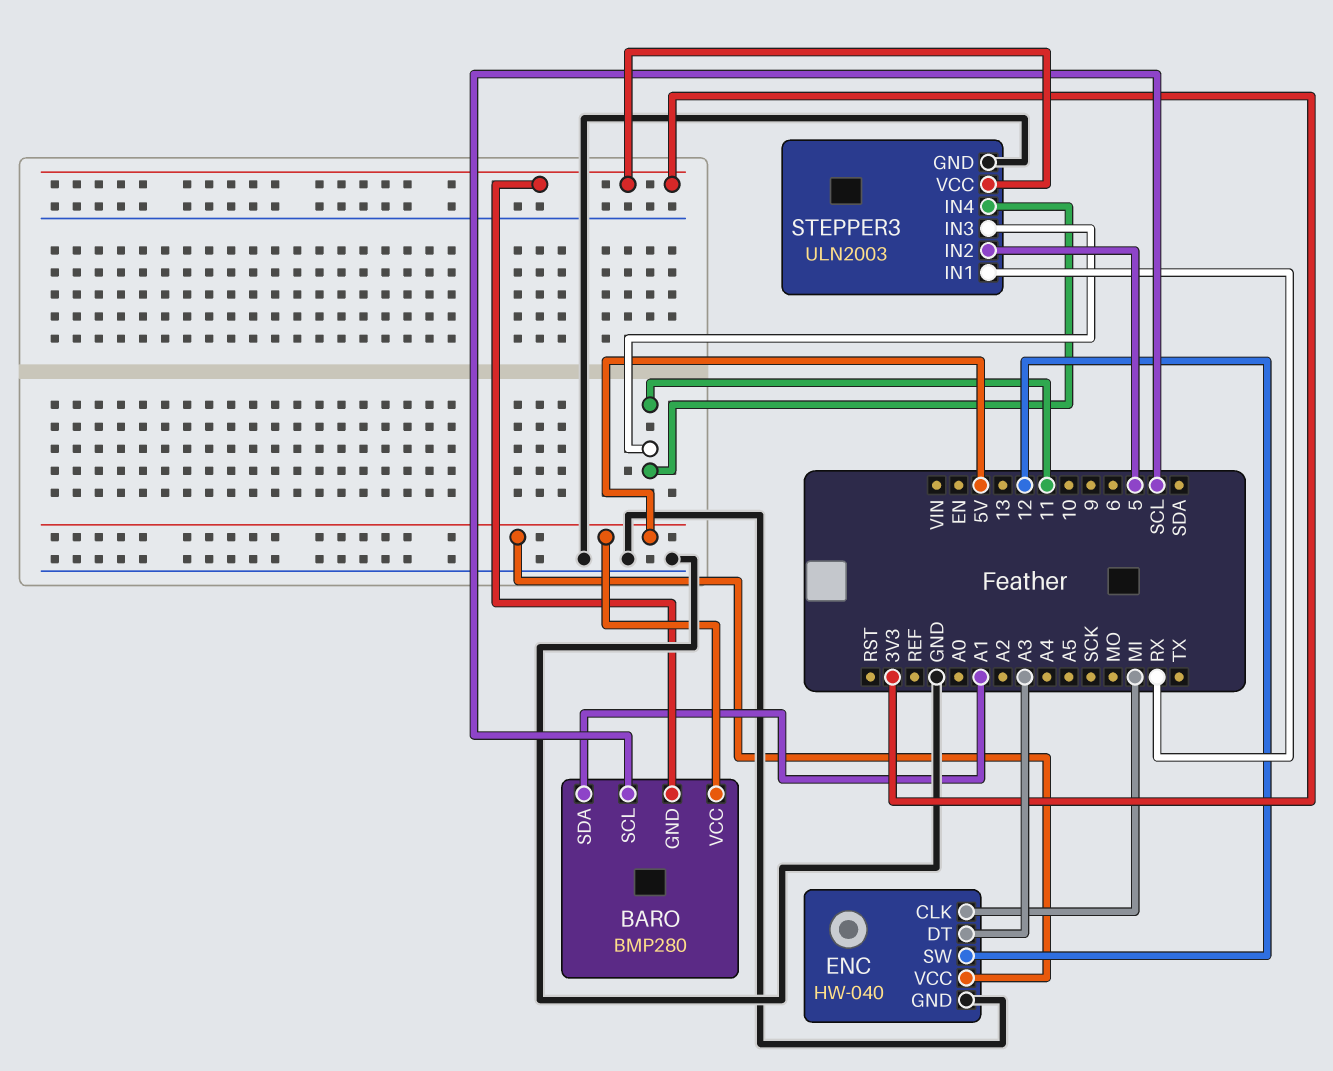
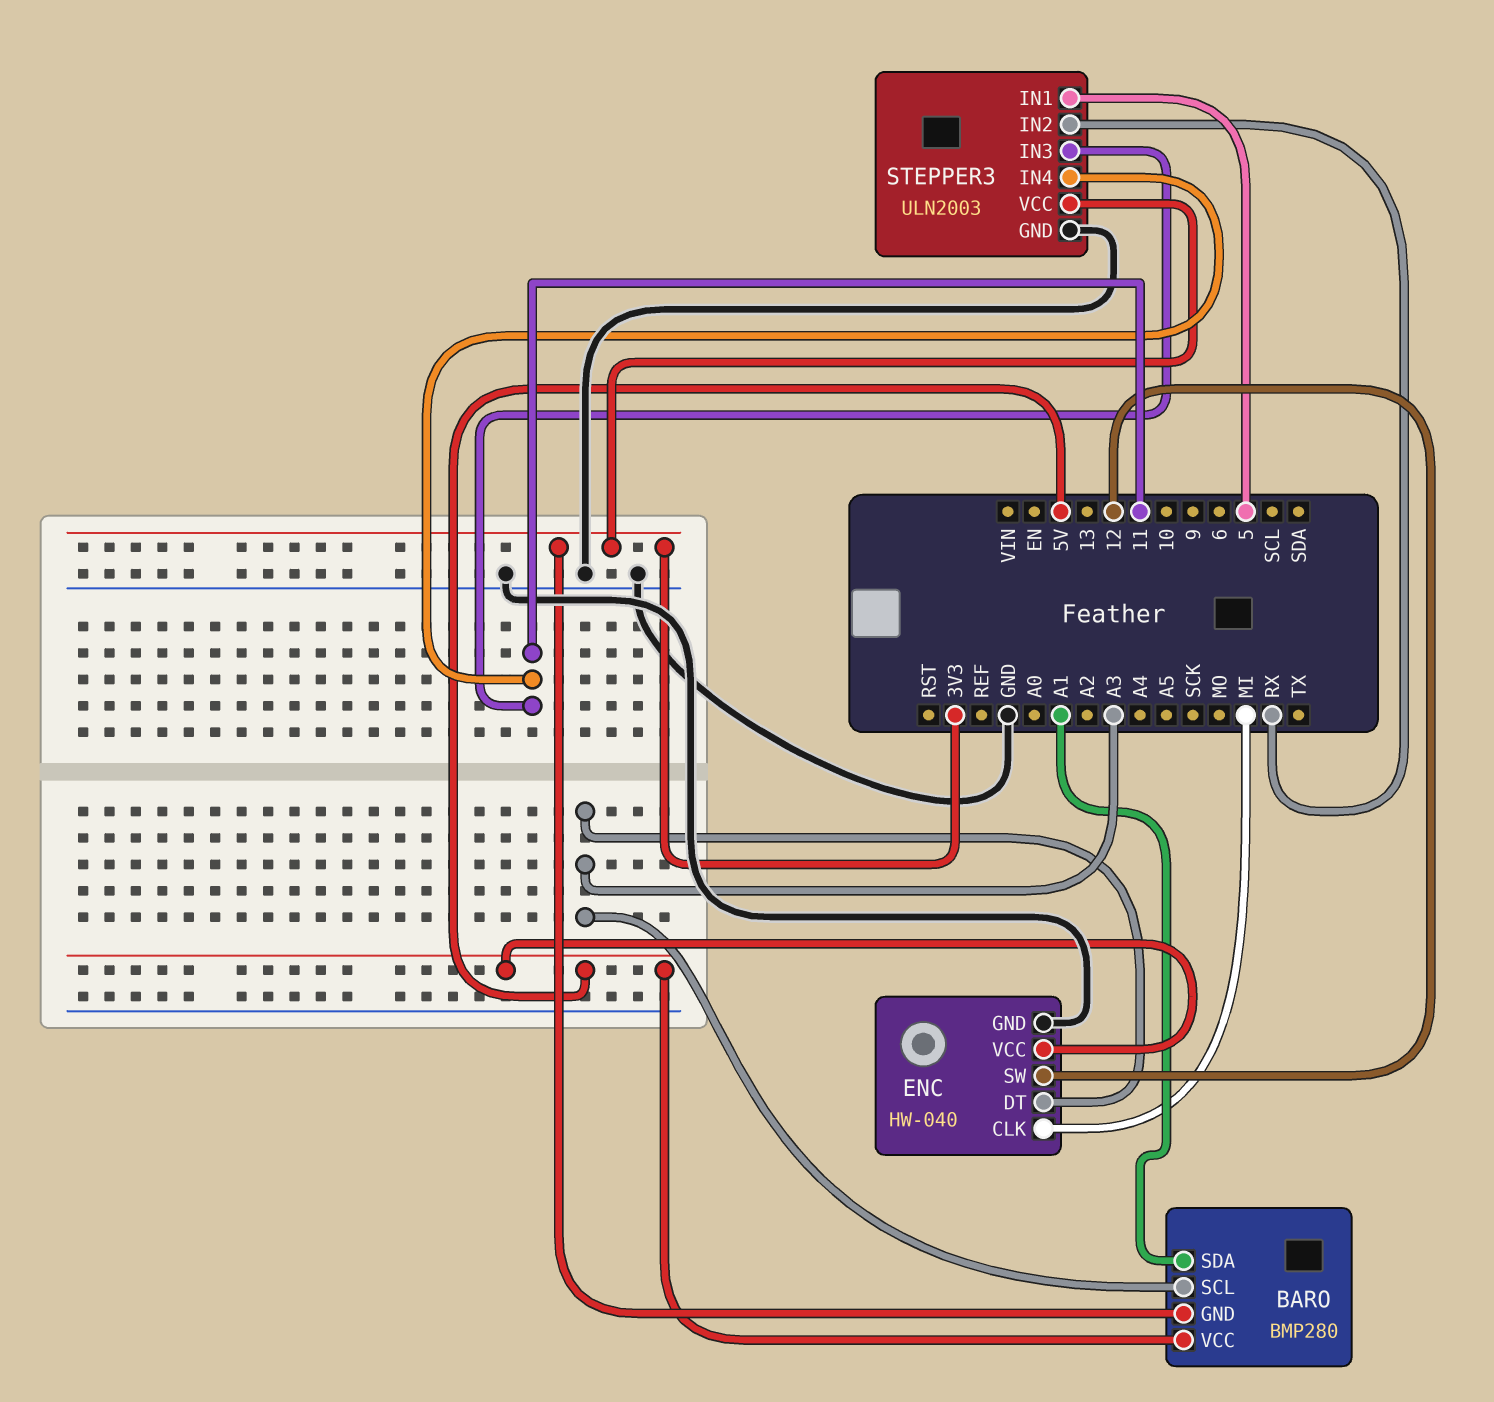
BARO pin SCL: SCL -> A3
STEPPER3 pin IN1: RX -> 5
STEPPER3 pin IN2: 5 -> RX

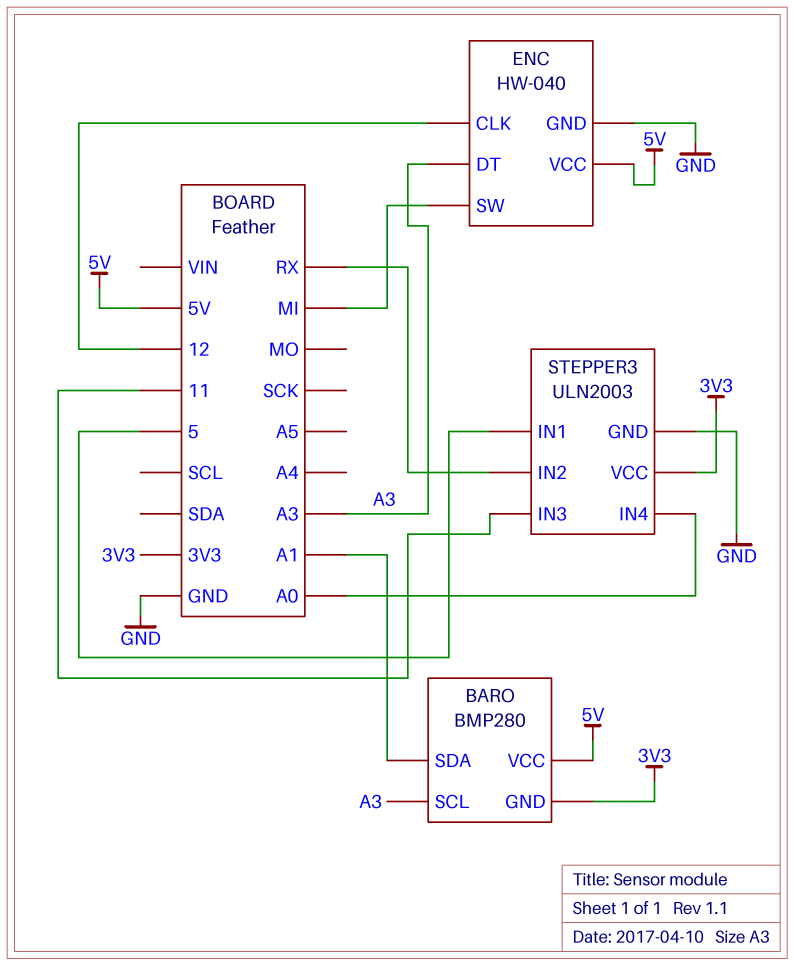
ENC pin CLK: MI -> 12
ENC pin SW: 12 -> MI
STEPPER3 pin IN4: 11 -> A0

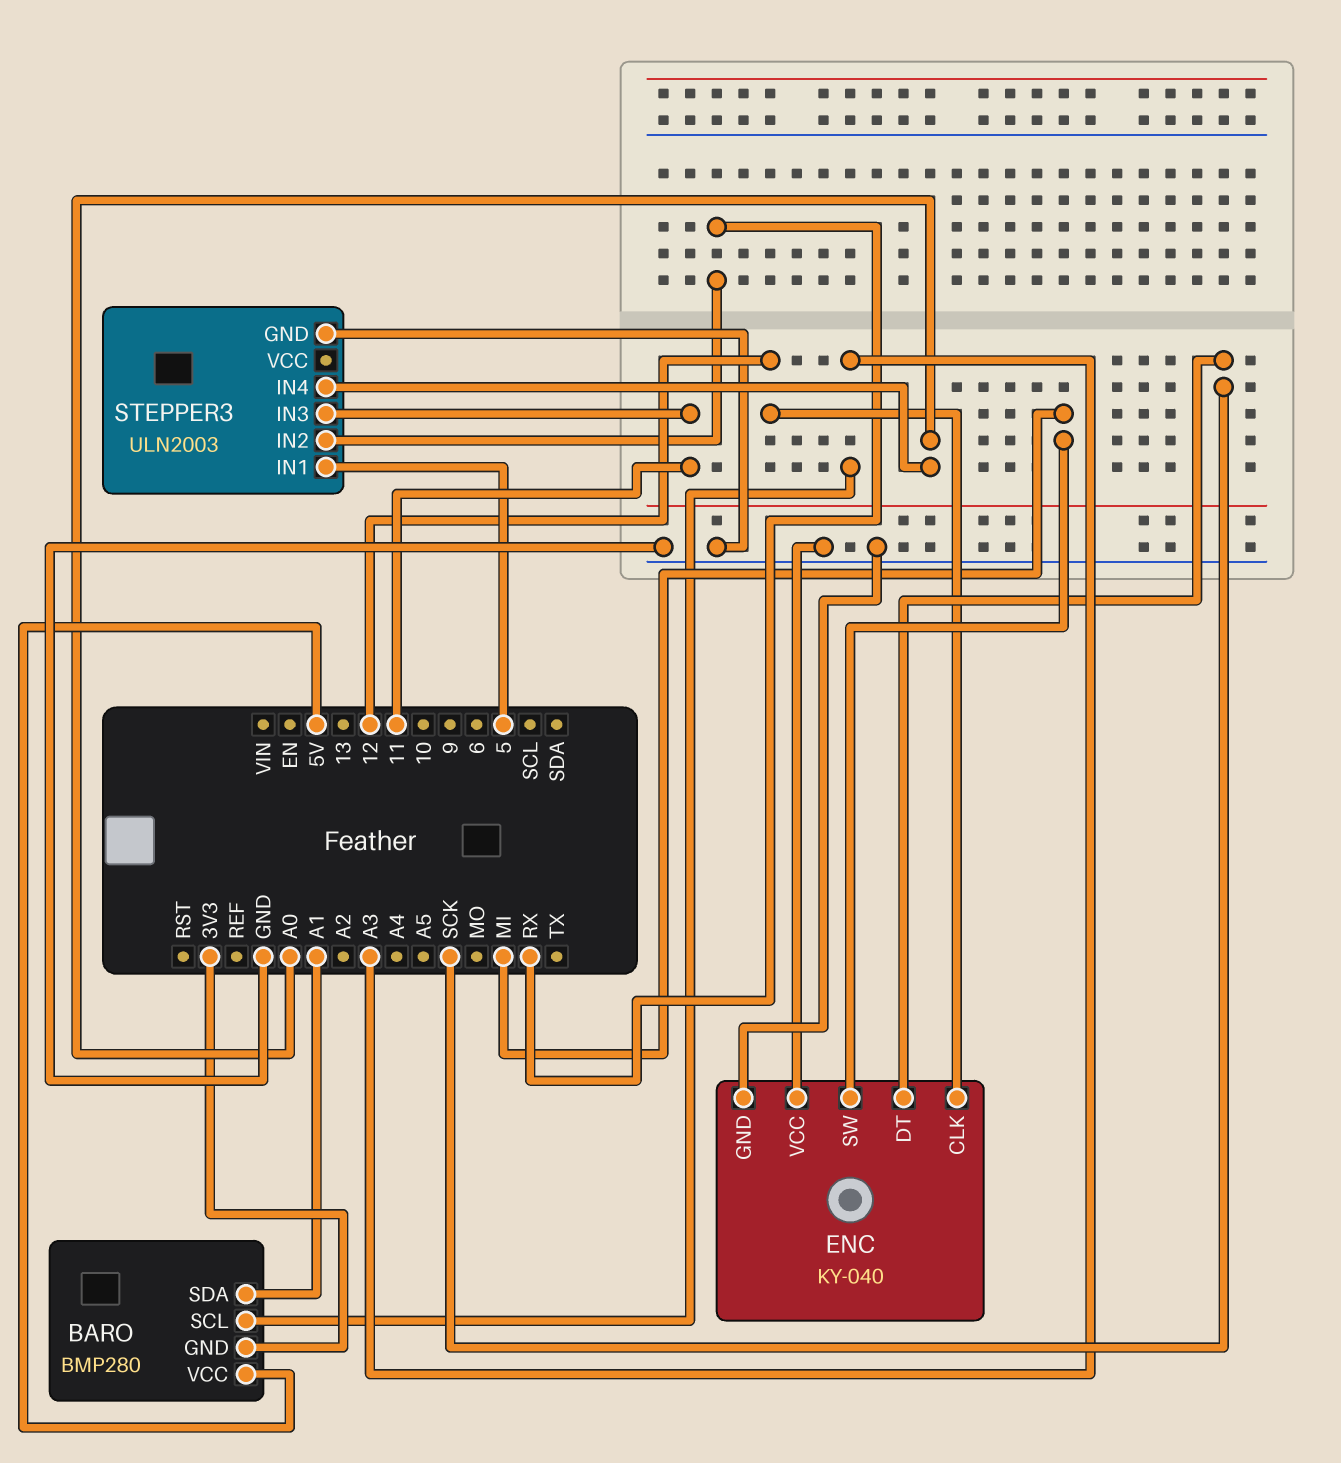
ENC: HW-040 -> KY-040
ENC pin DT: A3 -> SCK
ENC pin VCC: 5V -> GND
STEPPER3 pin VCC: 3V3 -> none

